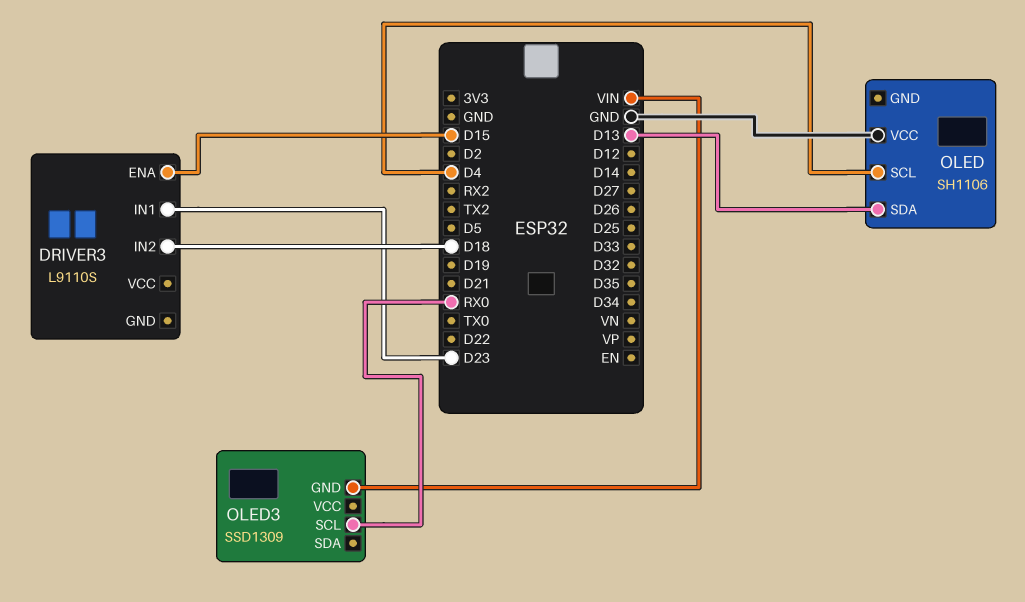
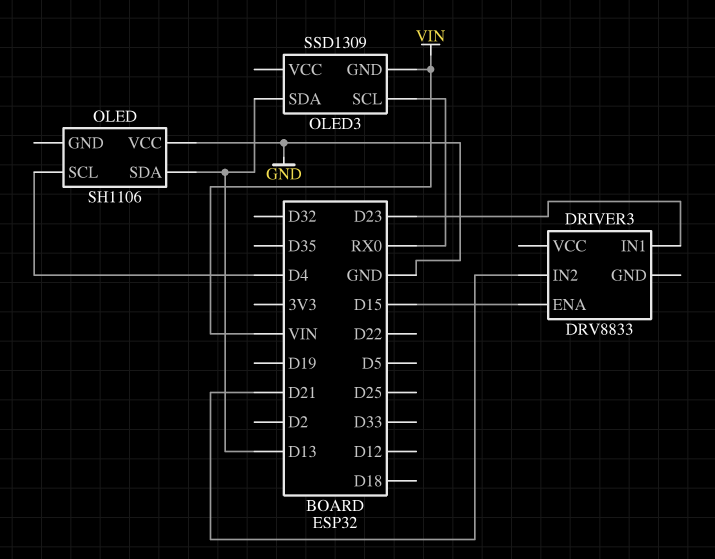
DRIVER3: L9110S -> DRV8833
DRIVER3 pin IN2: D18 -> D21
OLED3 pin SDA: none -> D13

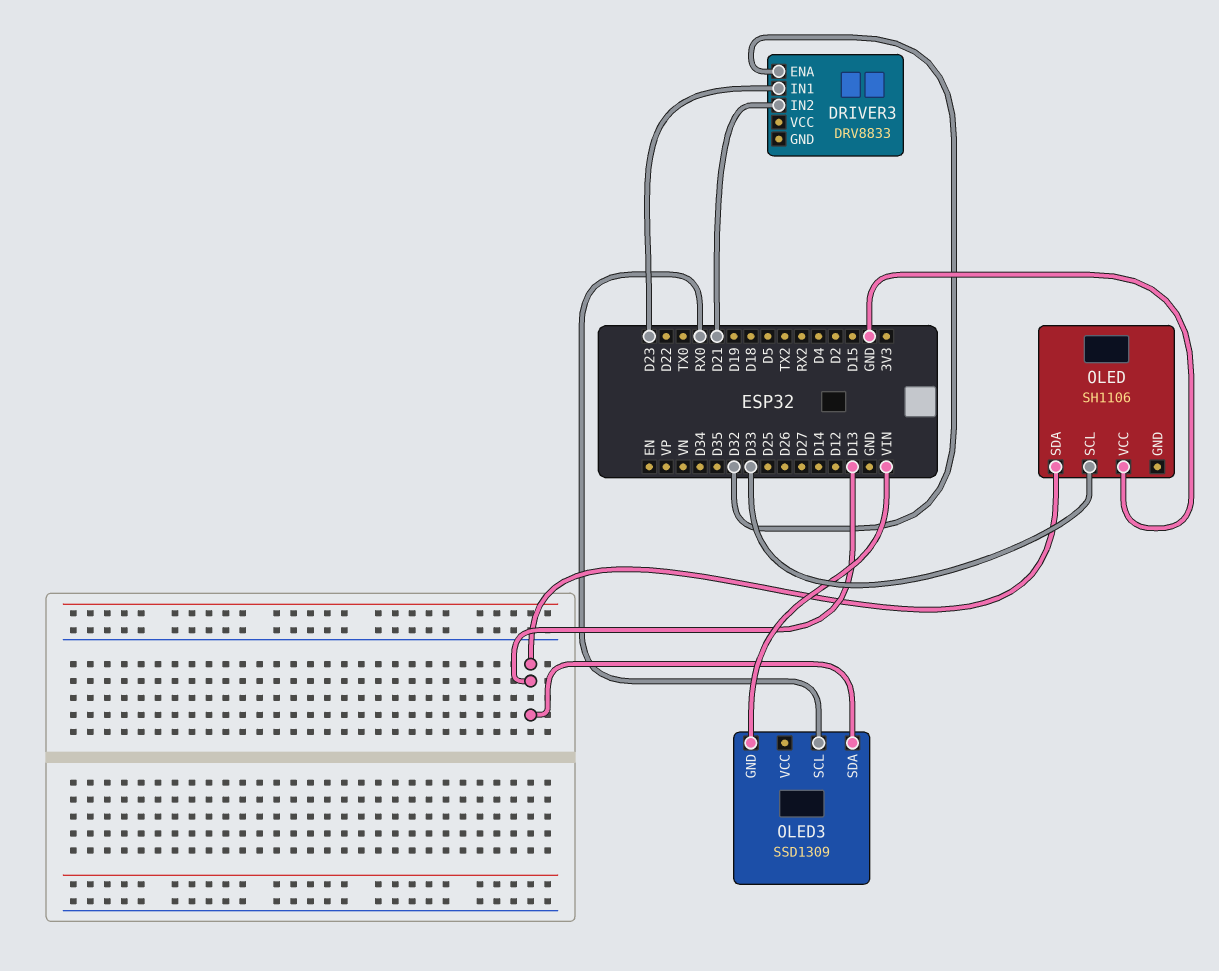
DRIVER3 pin ENA: D15 -> D32
OLED pin SCL: D4 -> D33

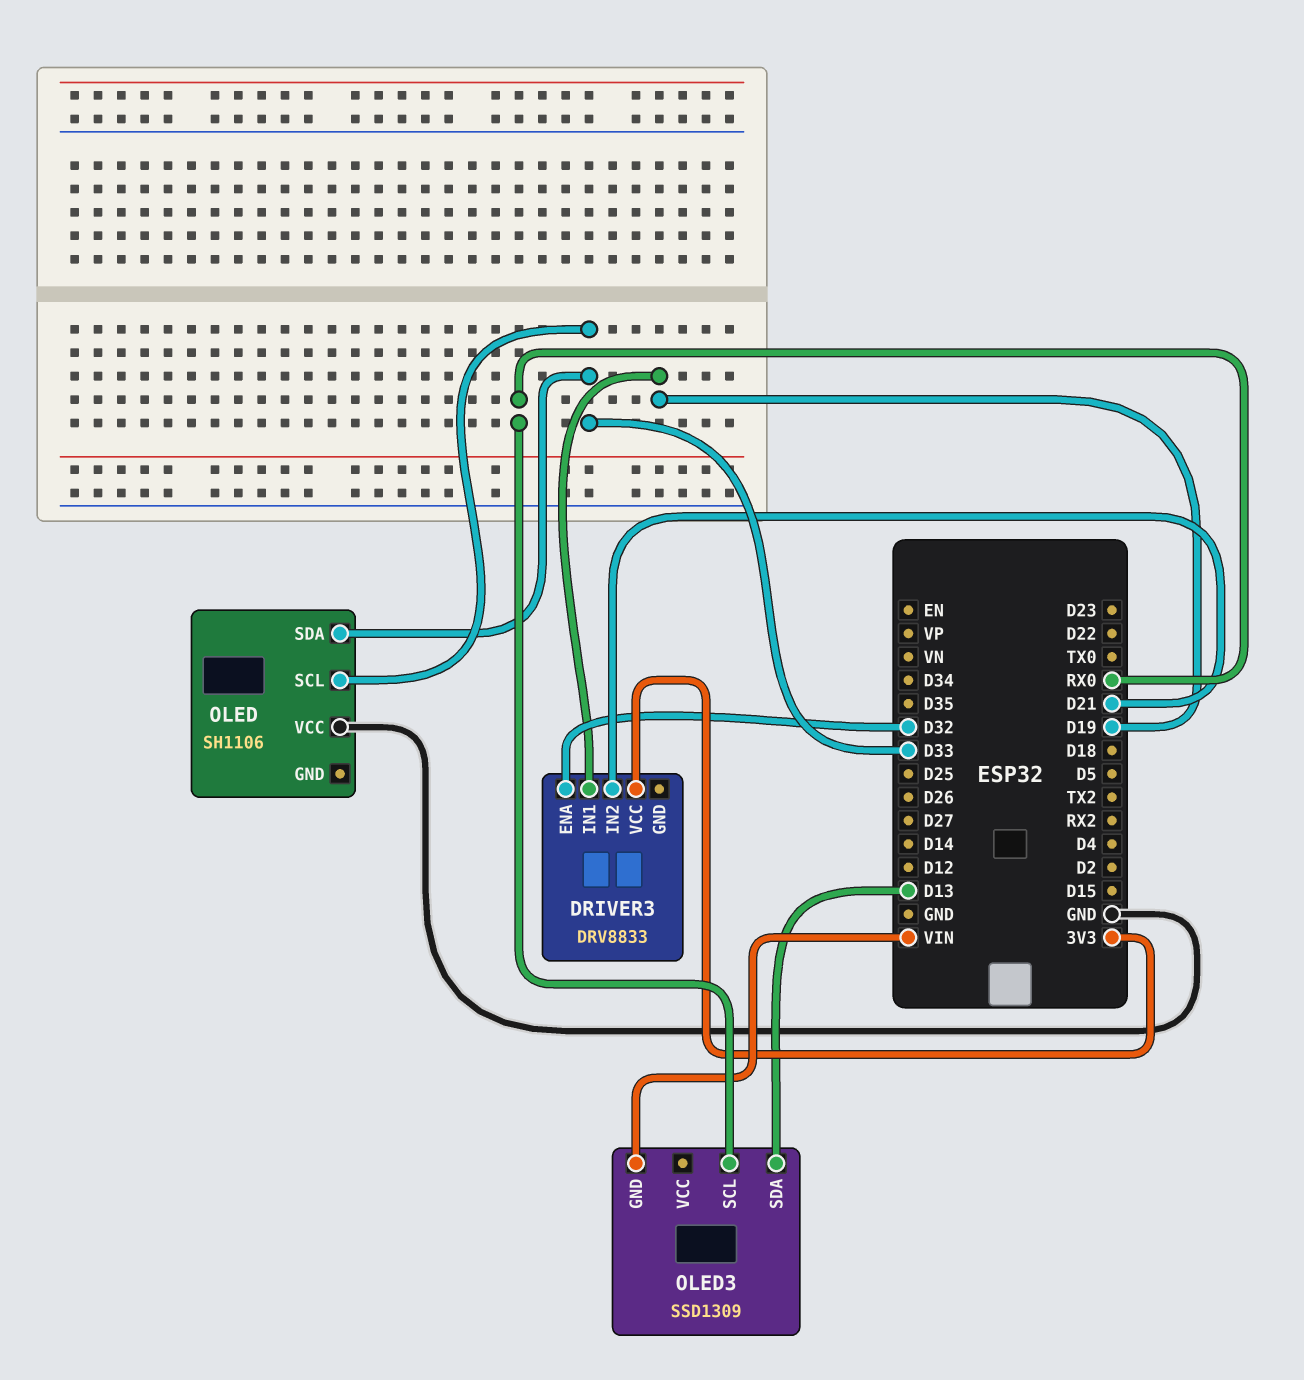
DRIVER3 pin IN1: D23 -> D19
DRIVER3 pin VCC: none -> 3V3
OLED pin SDA: D13 -> D33

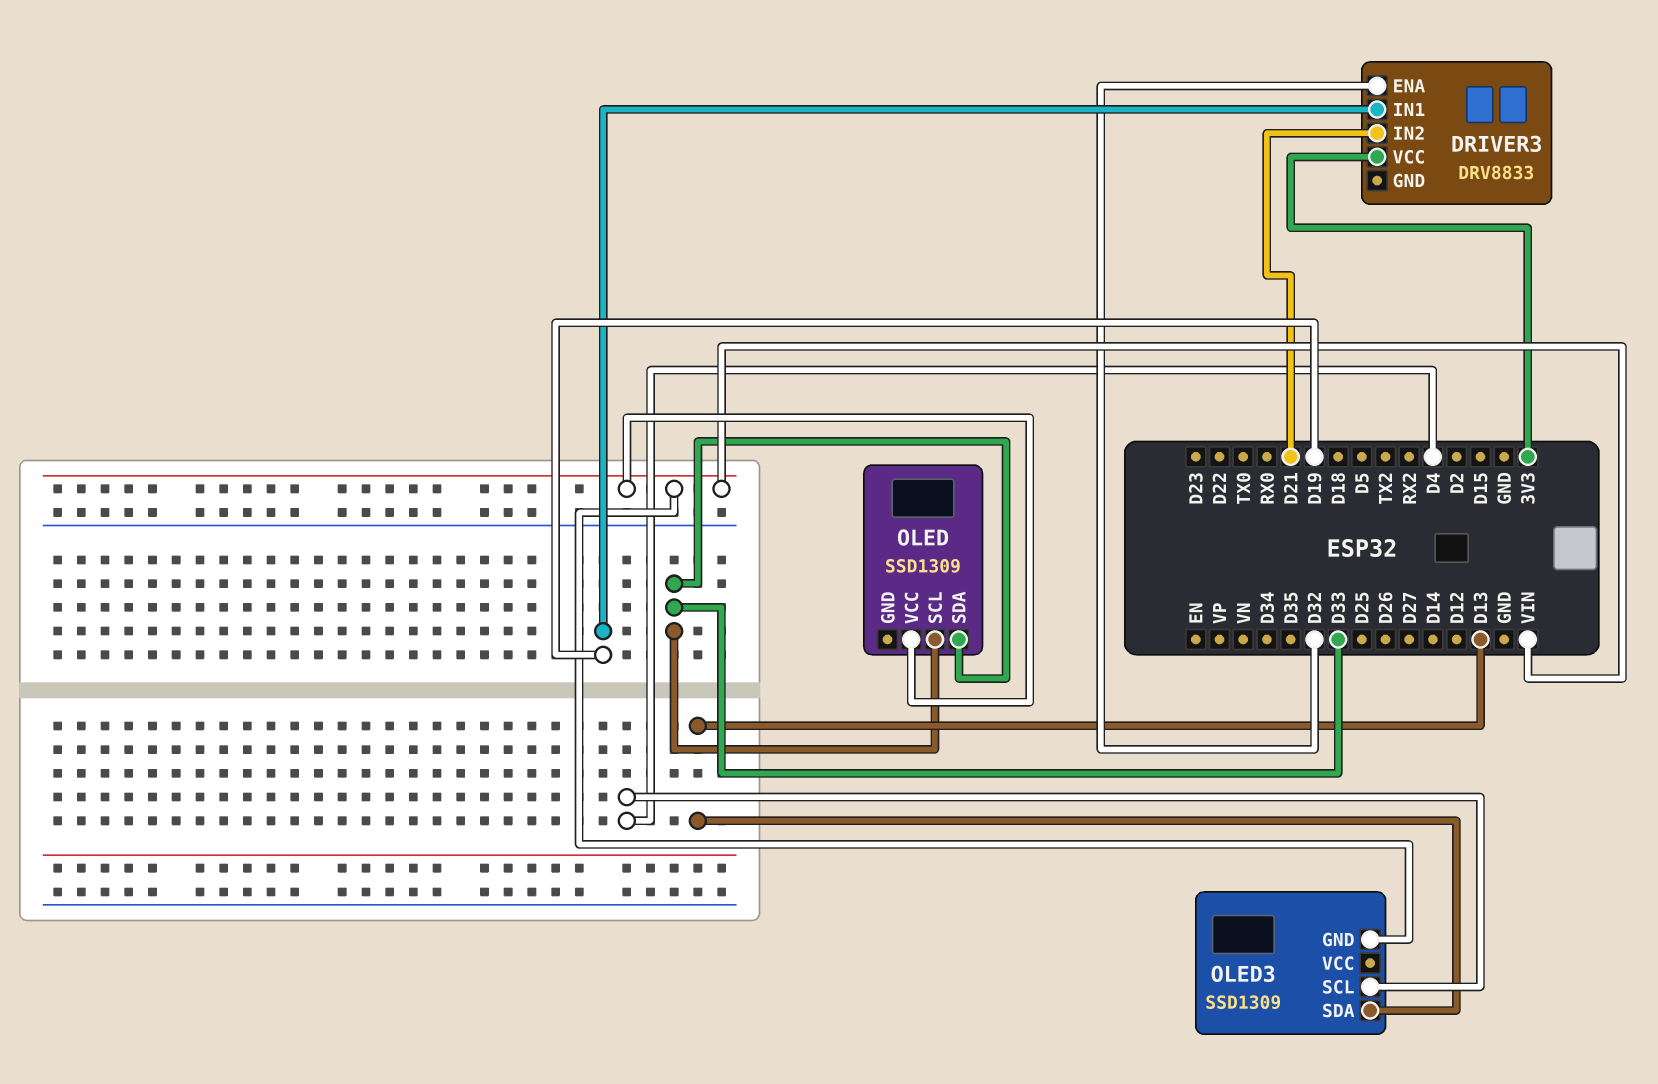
OLED: SH1106 -> SSD1309
OLED pin VCC: GND -> VIN
OLED3 pin SCL: RX0 -> D4

